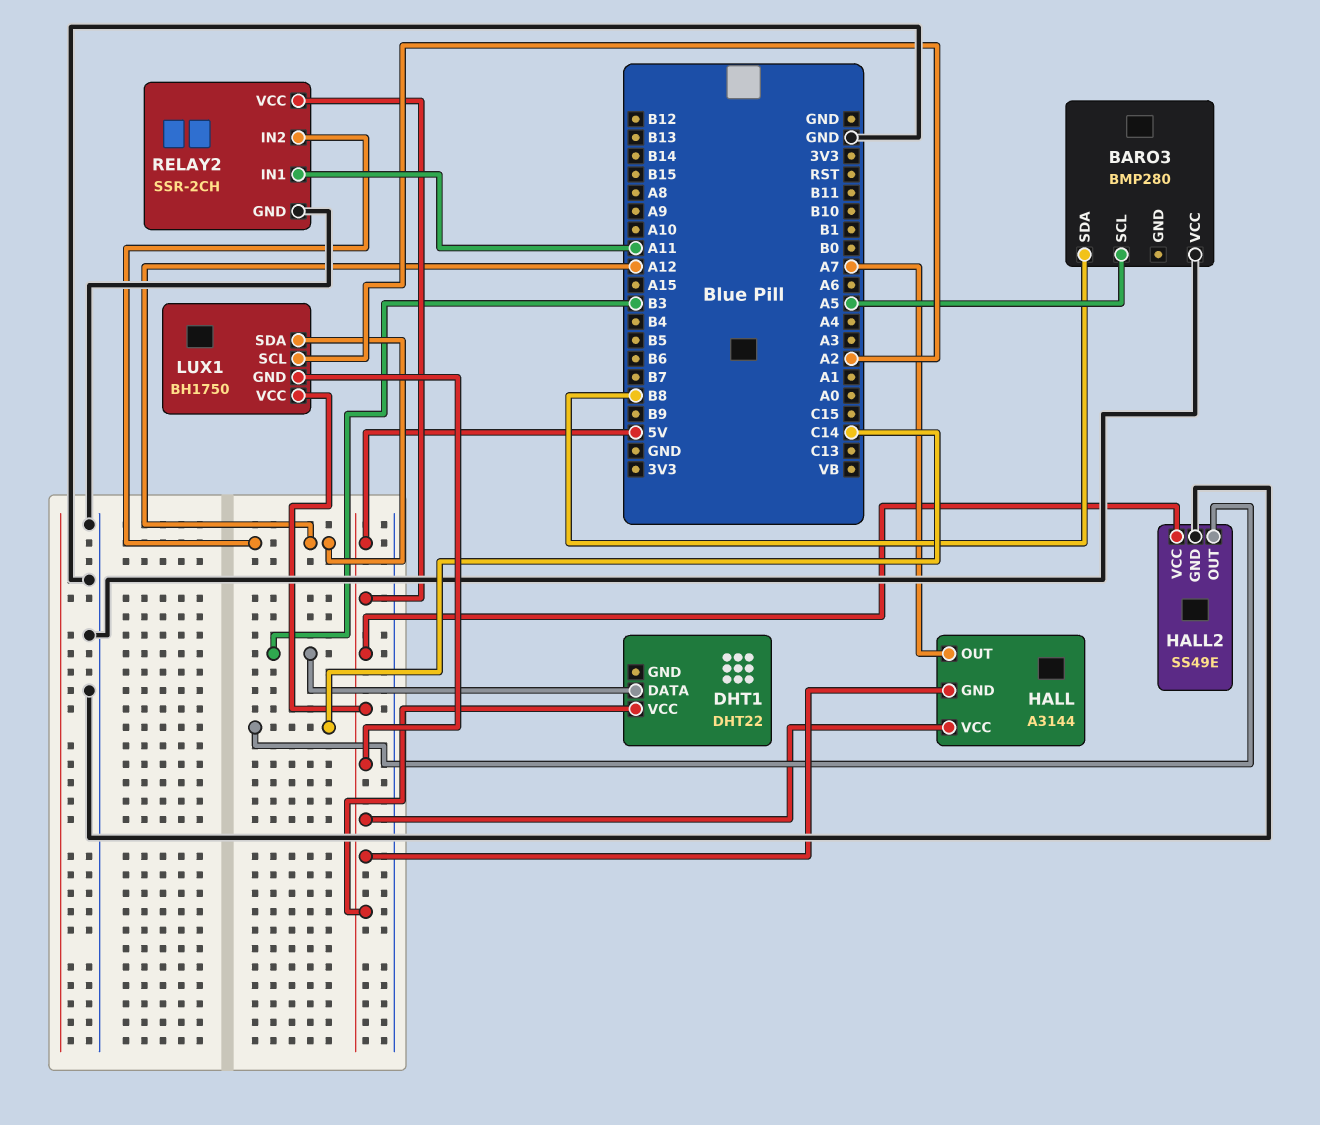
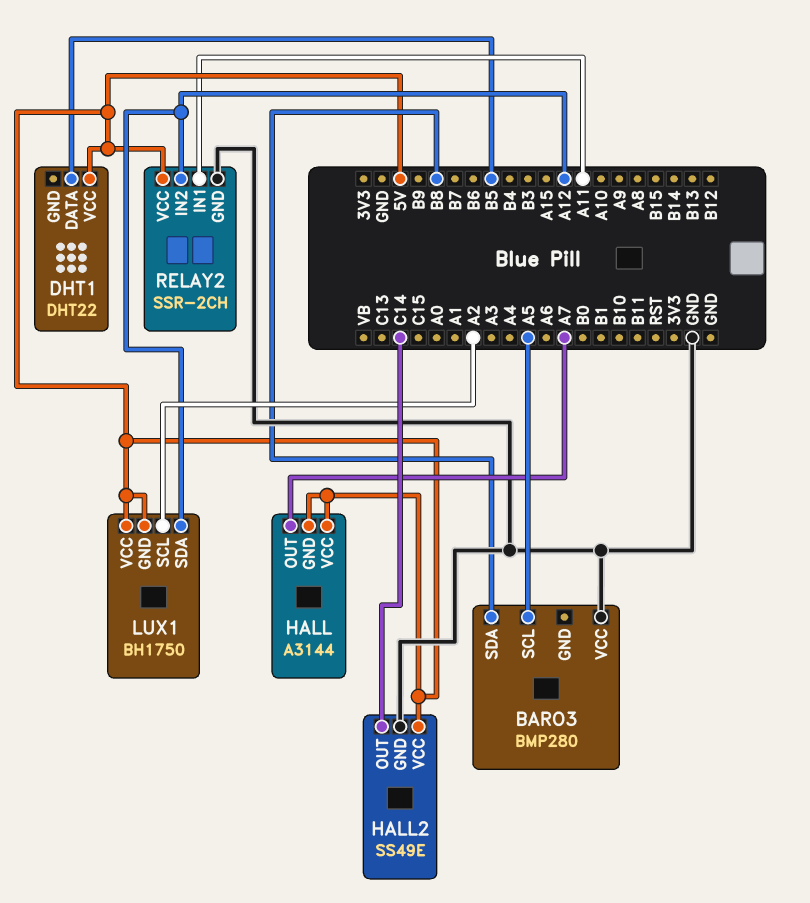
DHT1 pin DATA: B3 -> B5

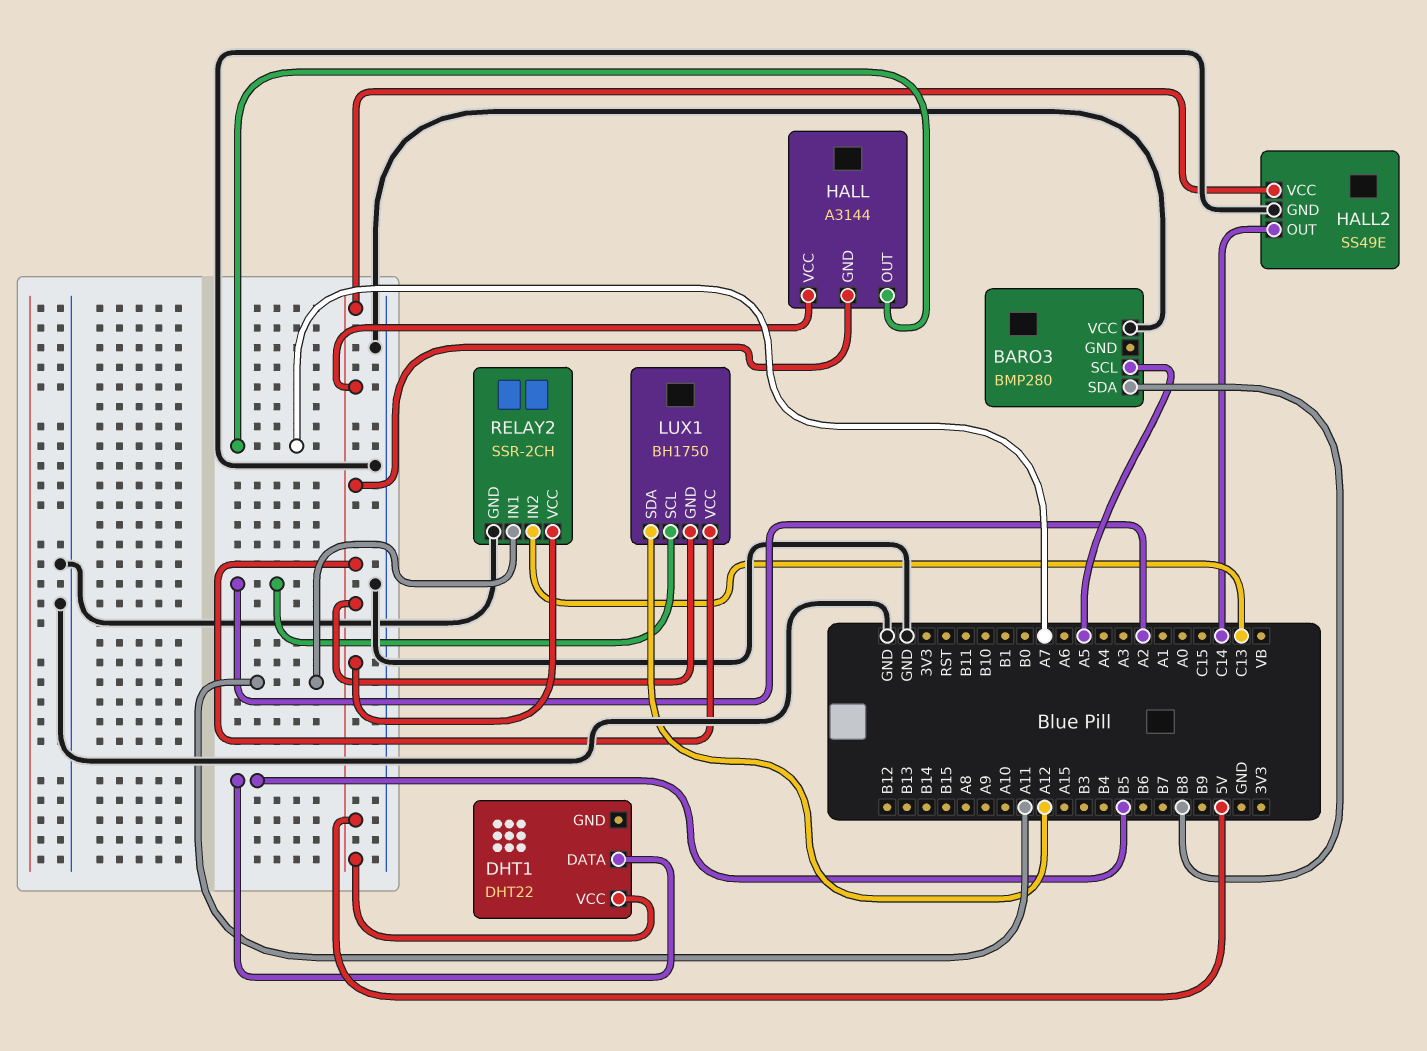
RELAY2 pin IN2: A12 -> C13

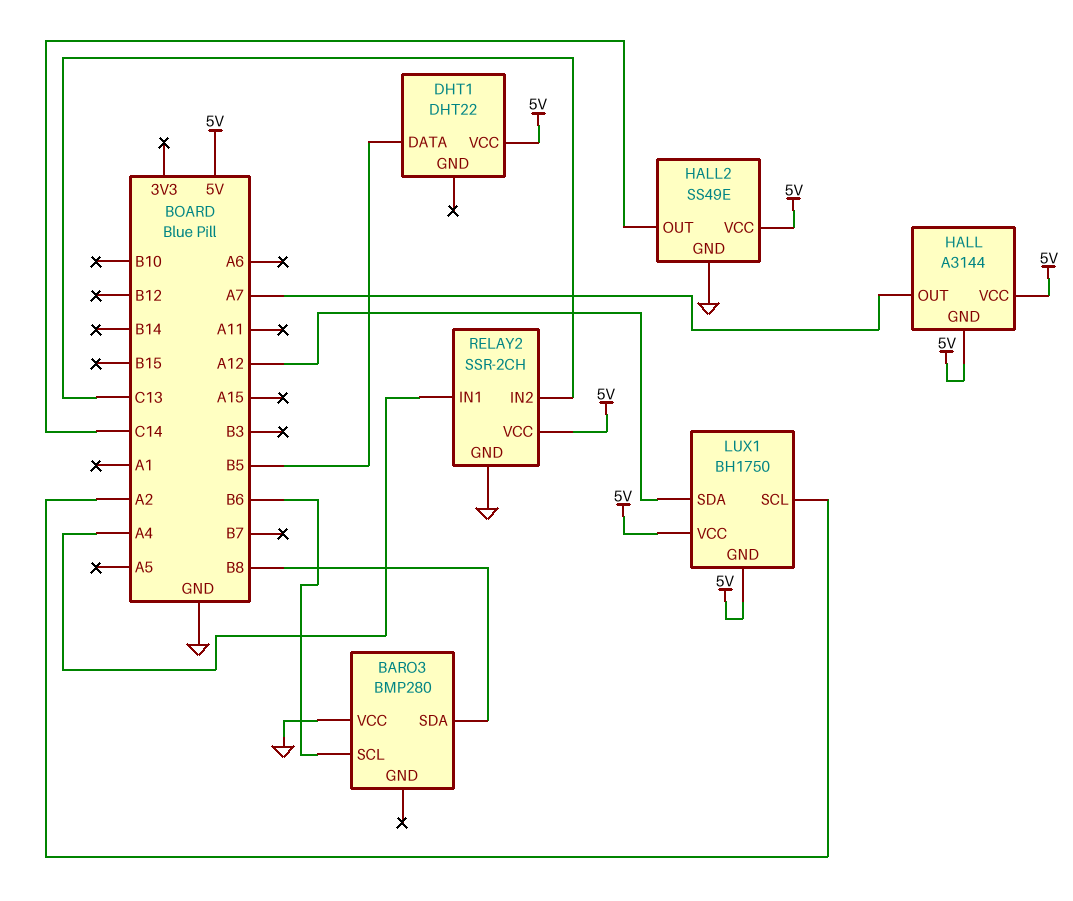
BARO3 pin SCL: A5 -> B6
RELAY2 pin IN1: A11 -> A4

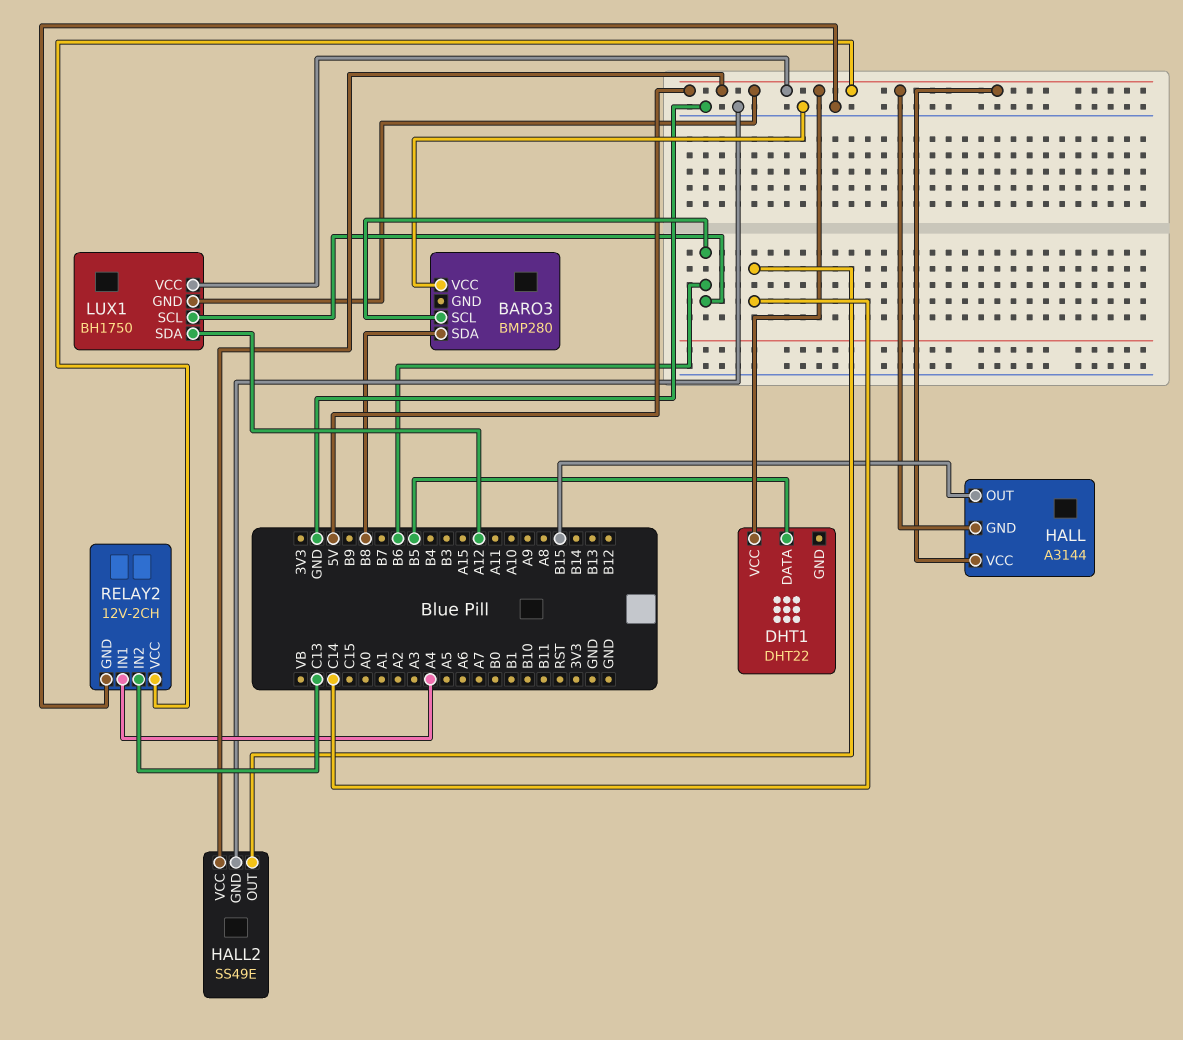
HALL pin OUT: A7 -> B15
LUX1 pin SCL: A2 -> B6
RELAY2: SSR-2CH -> 12V-2CH

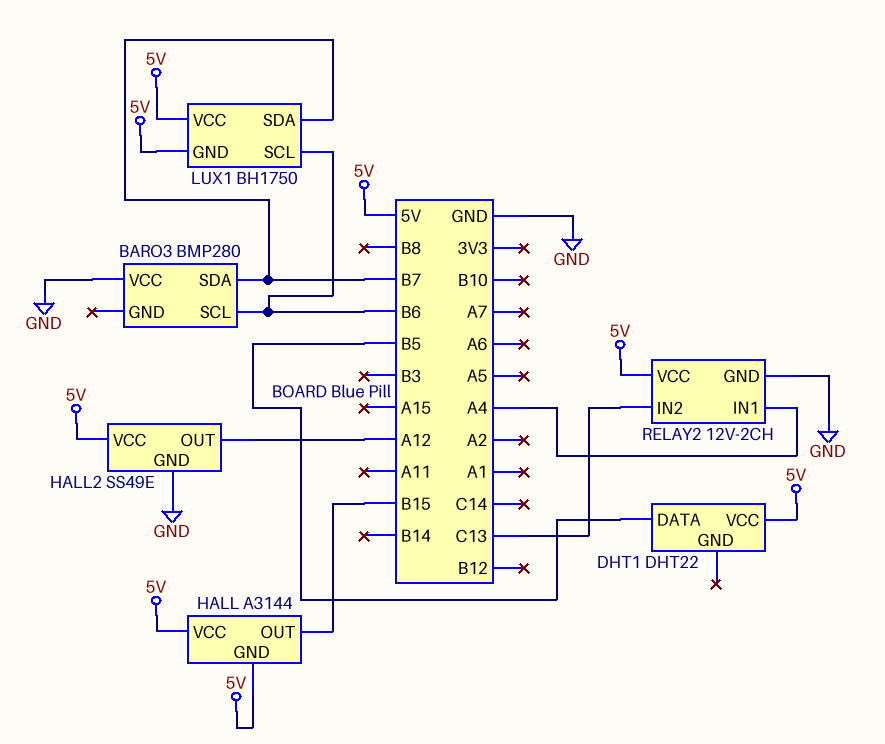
BARO3 pin SDA: B8 -> B7
HALL2 pin OUT: C14 -> A12
LUX1 pin SDA: A12 -> B7

